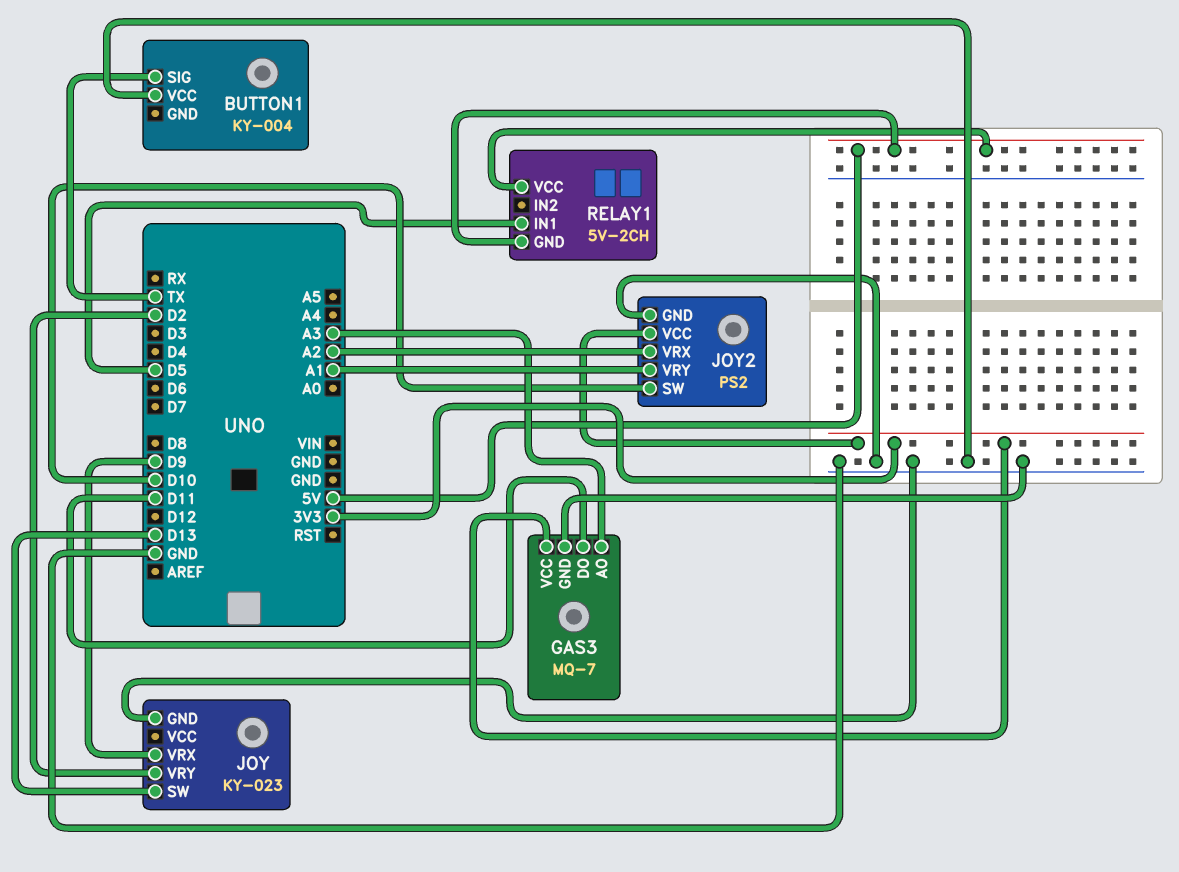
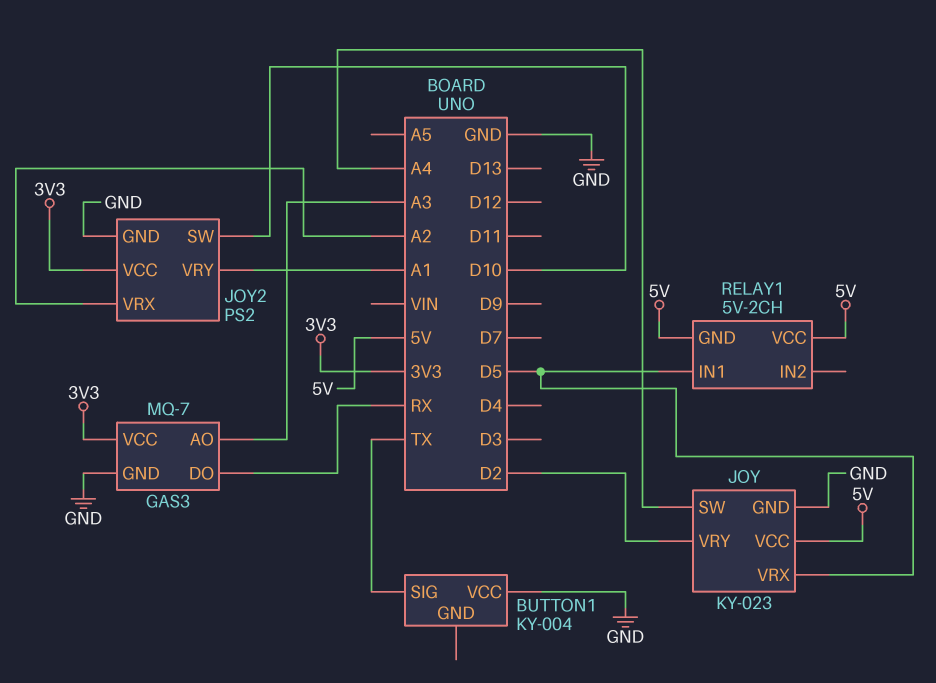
GAS3 pin DO: D11 -> RX
JOY pin SW: D13 -> A4
JOY pin VCC: none -> 5V
JOY pin VRX: D9 -> D5

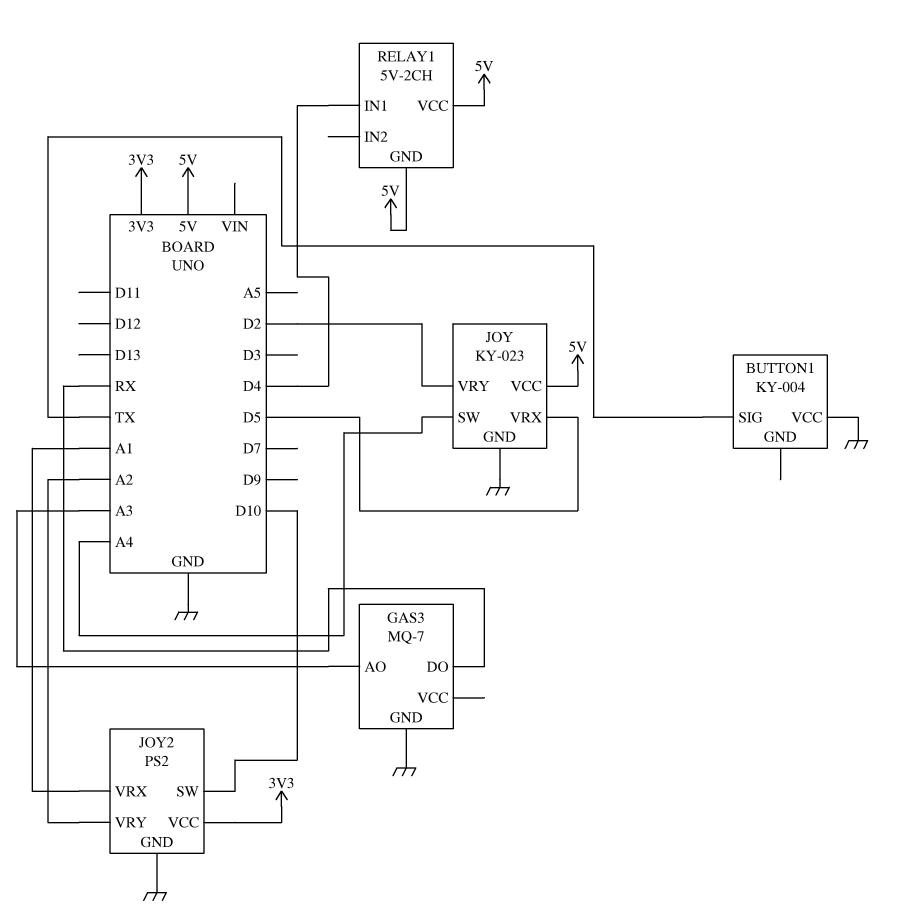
GAS3 pin VCC: 3V3 -> none
JOY2 pin VRX: A2 -> A1
JOY2 pin VRY: A1 -> A2
RELAY1 pin IN1: D5 -> D4

